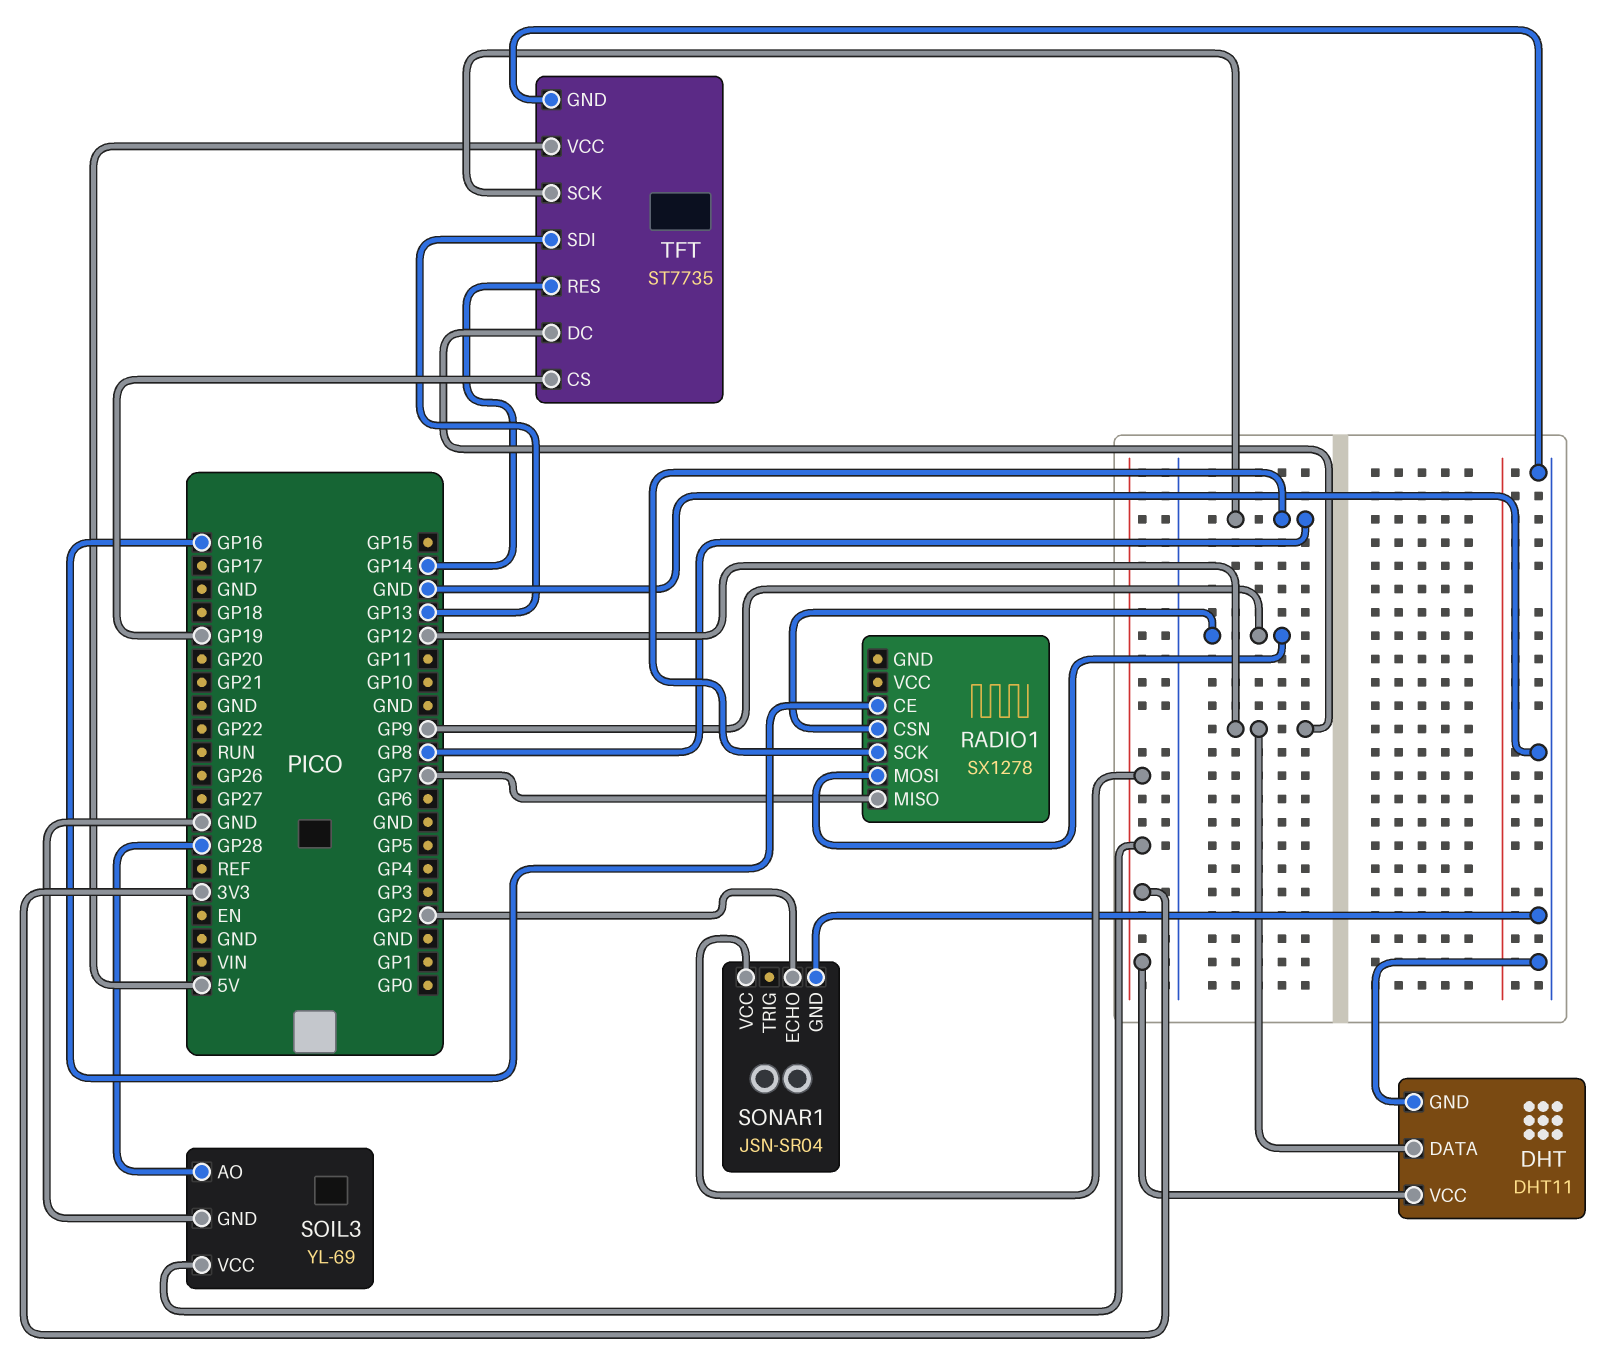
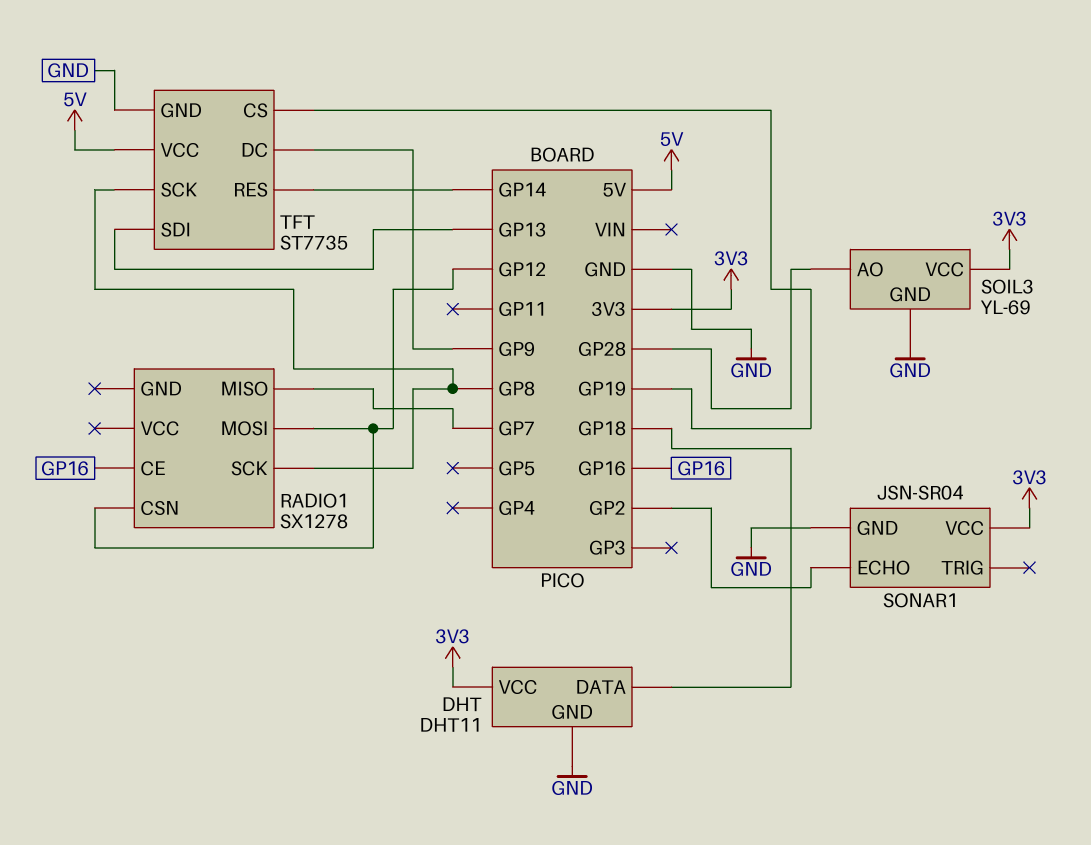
DHT pin DATA: GP12 -> GP18
RADIO1 pin CSN: GP9 -> GP12
RADIO1 pin MOSI: GP9 -> GP12
TFT pin DC: GP12 -> GP9

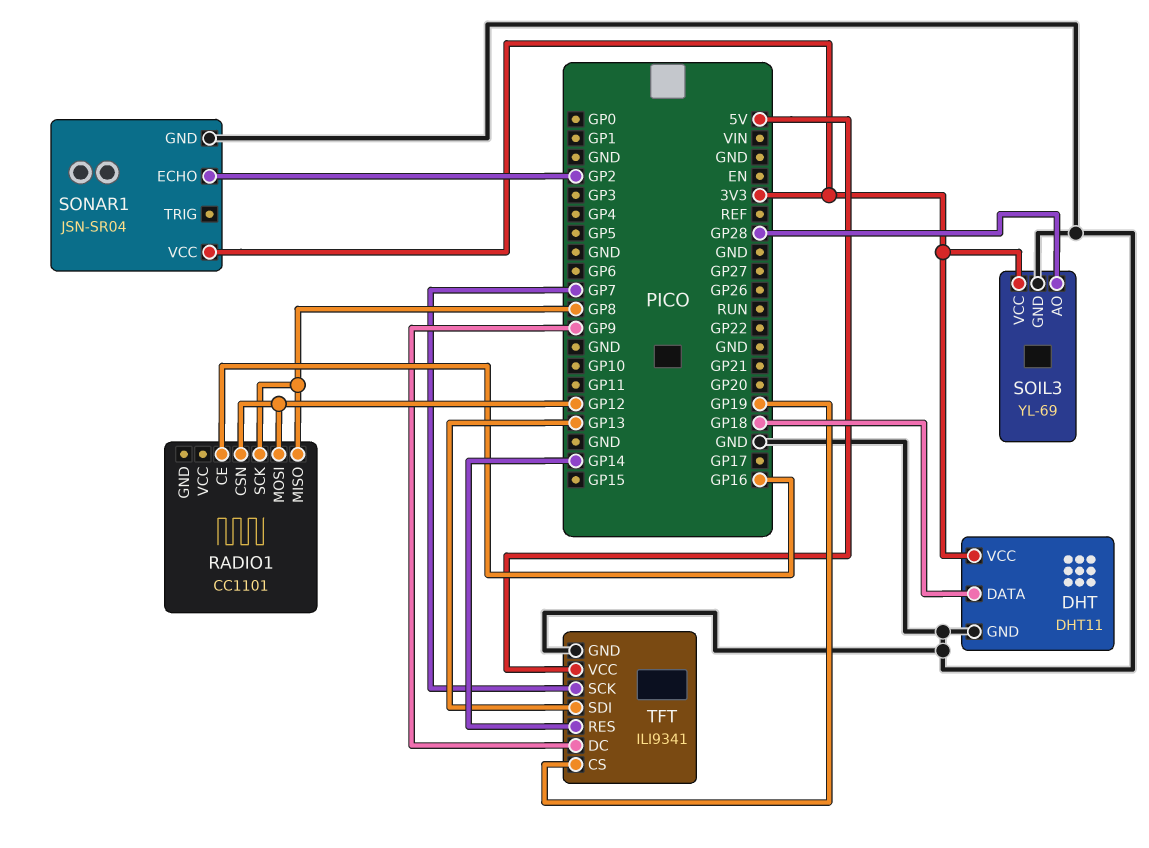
RADIO1: SX1278 -> CC1101
RADIO1 pin MISO: GP7 -> GP8
TFT: ST7735 -> ILI9341
TFT pin SCK: GP8 -> GP7

